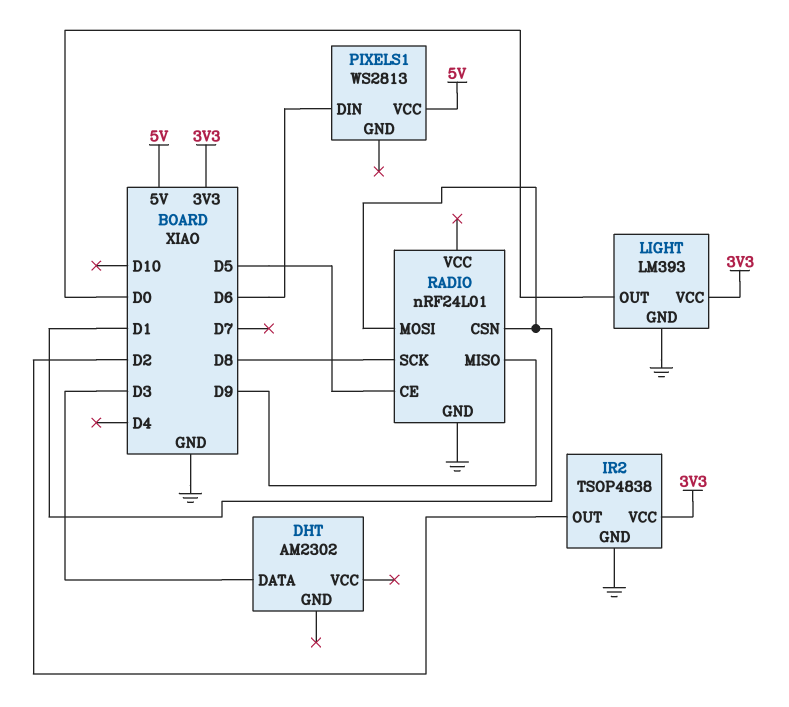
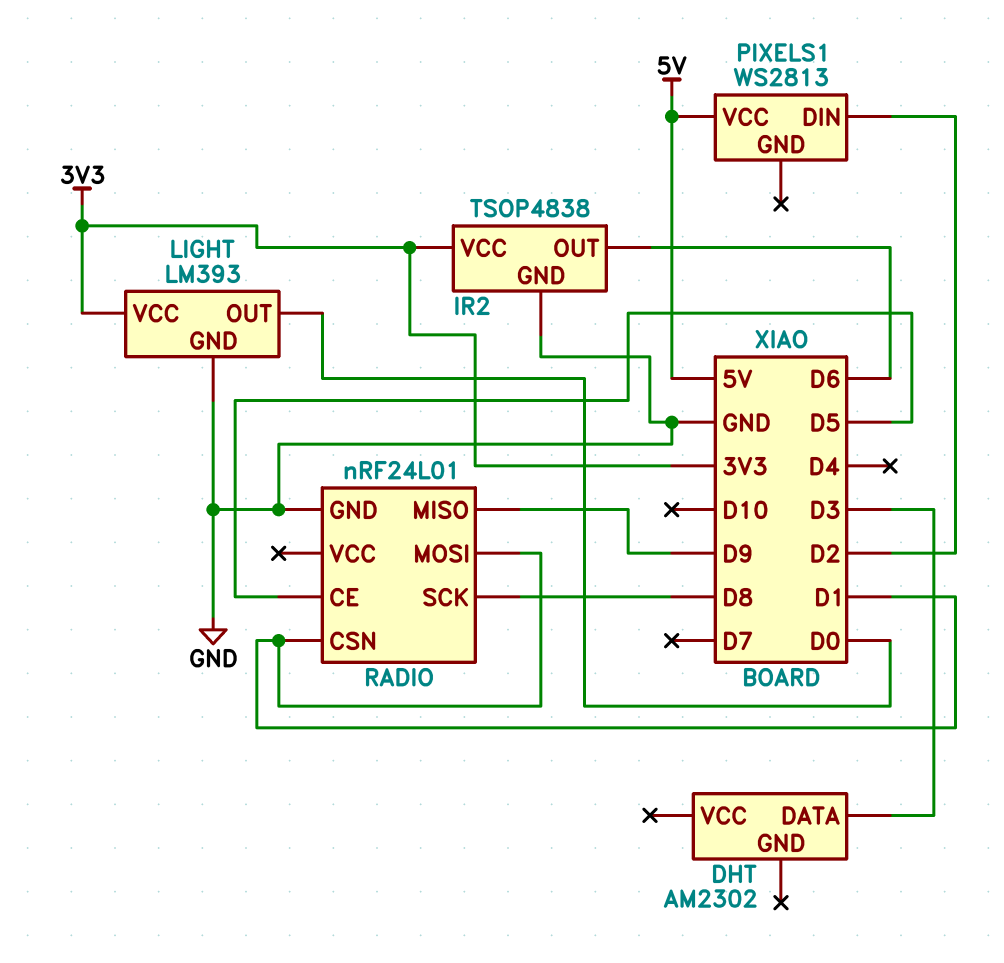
IR2 pin OUT: D2 -> D6
PIXELS1 pin DIN: D6 -> D2

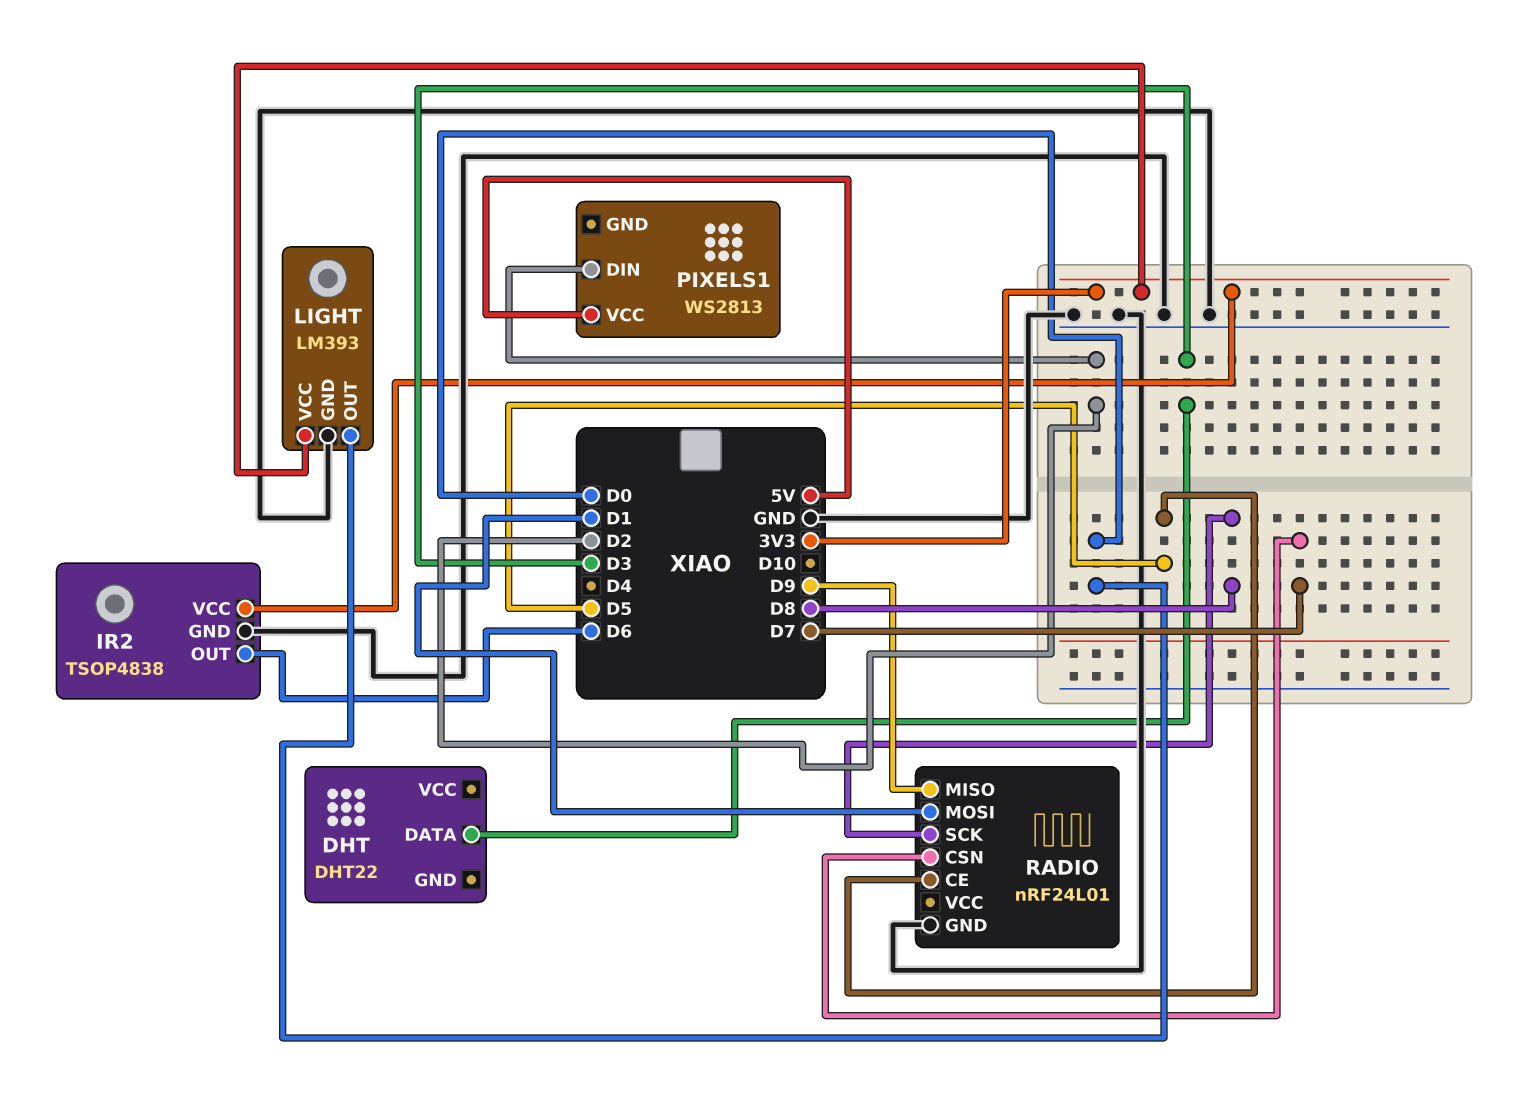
DHT: AM2302 -> DHT22
RADIO pin CSN: D1 -> D7

